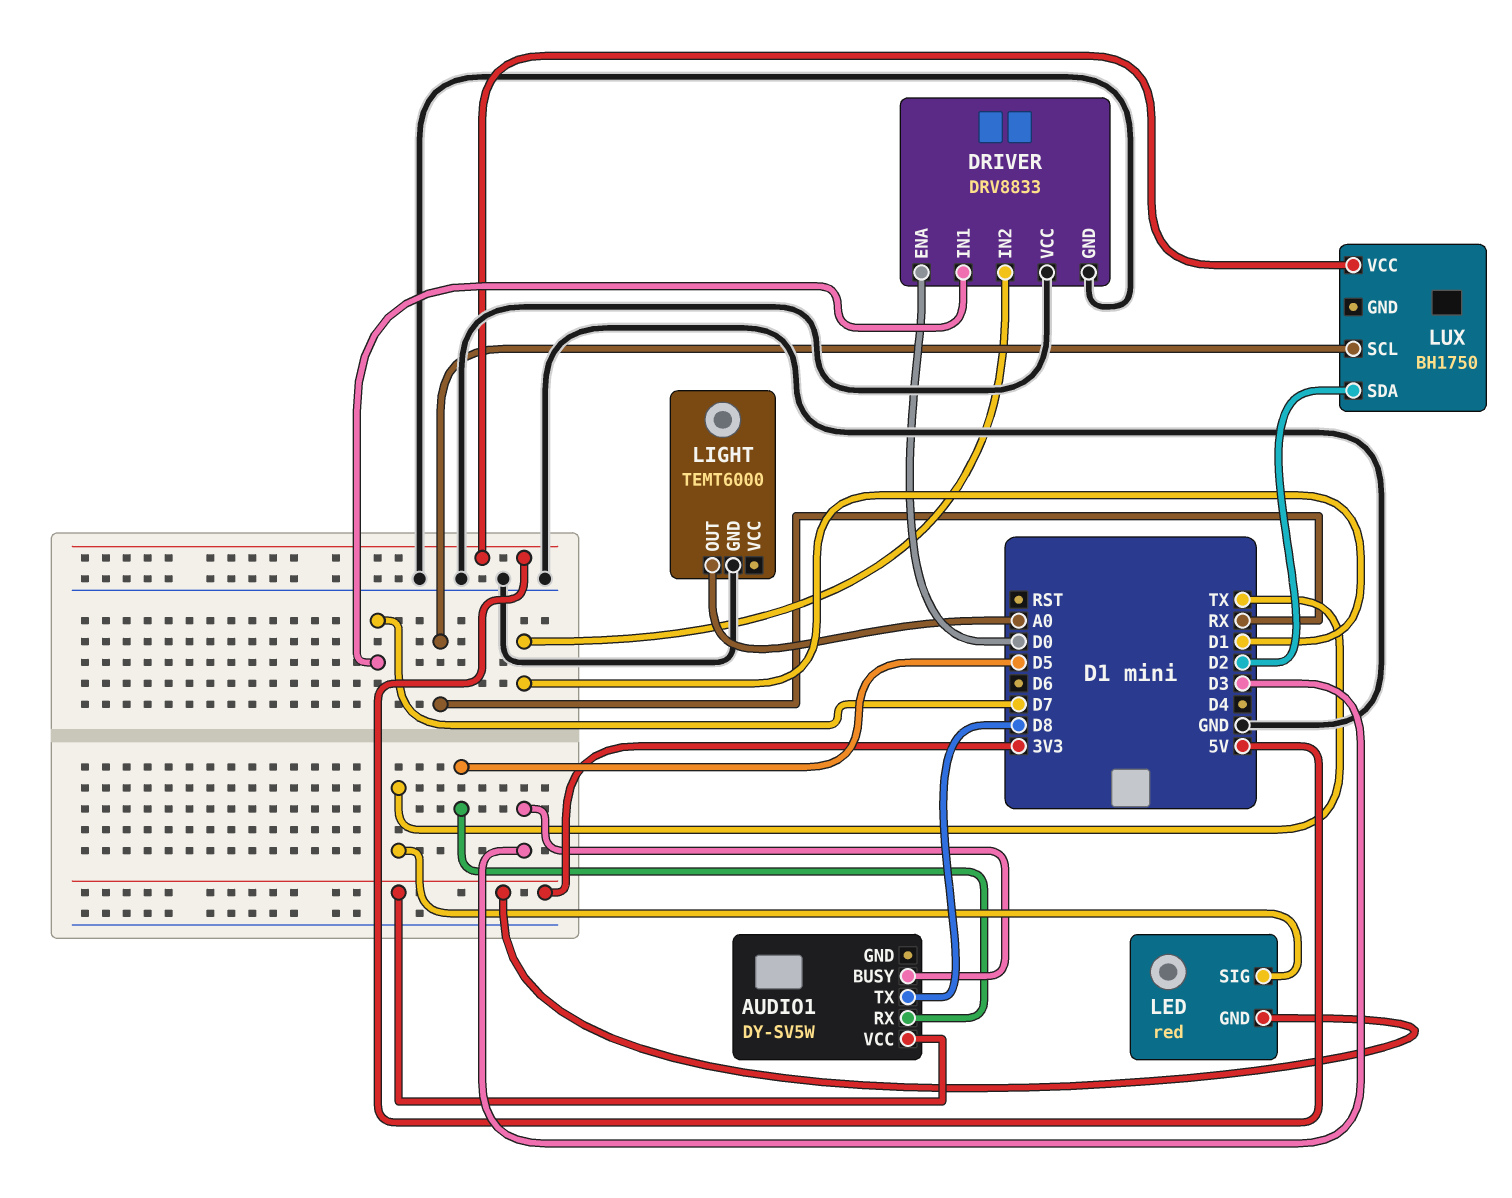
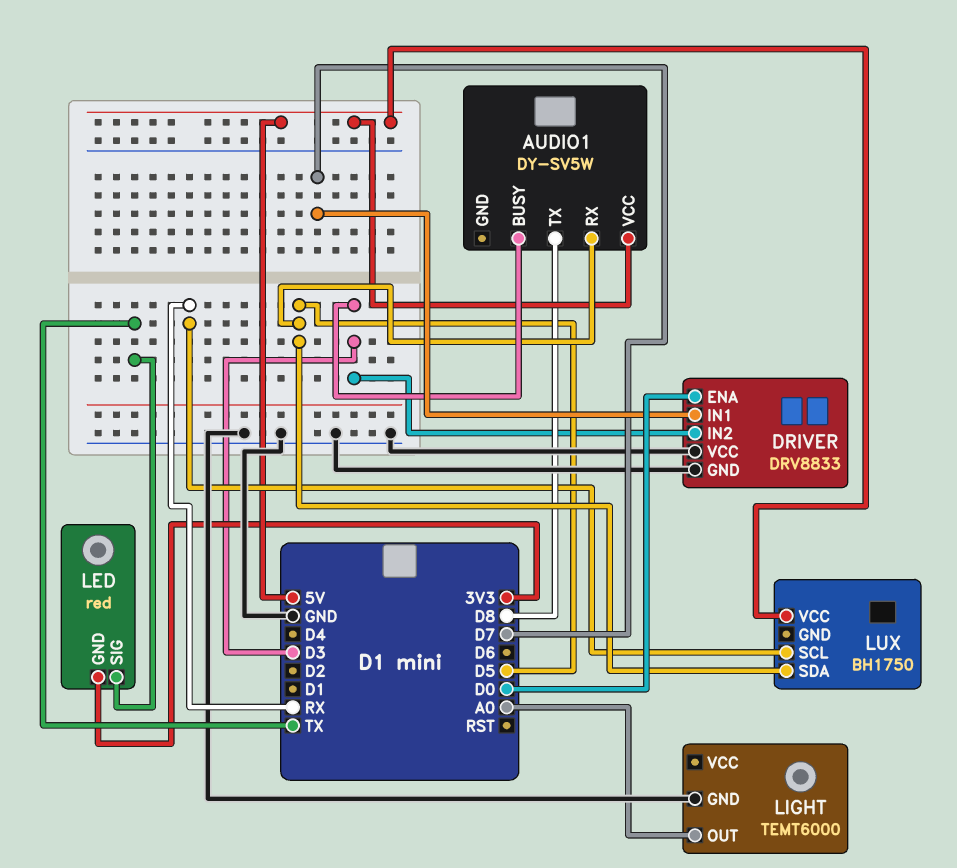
AUDIO1 pin VCC: 3V3 -> 5V
DRIVER pin IN2: D1 -> D3
LUX pin SDA: D2 -> D5

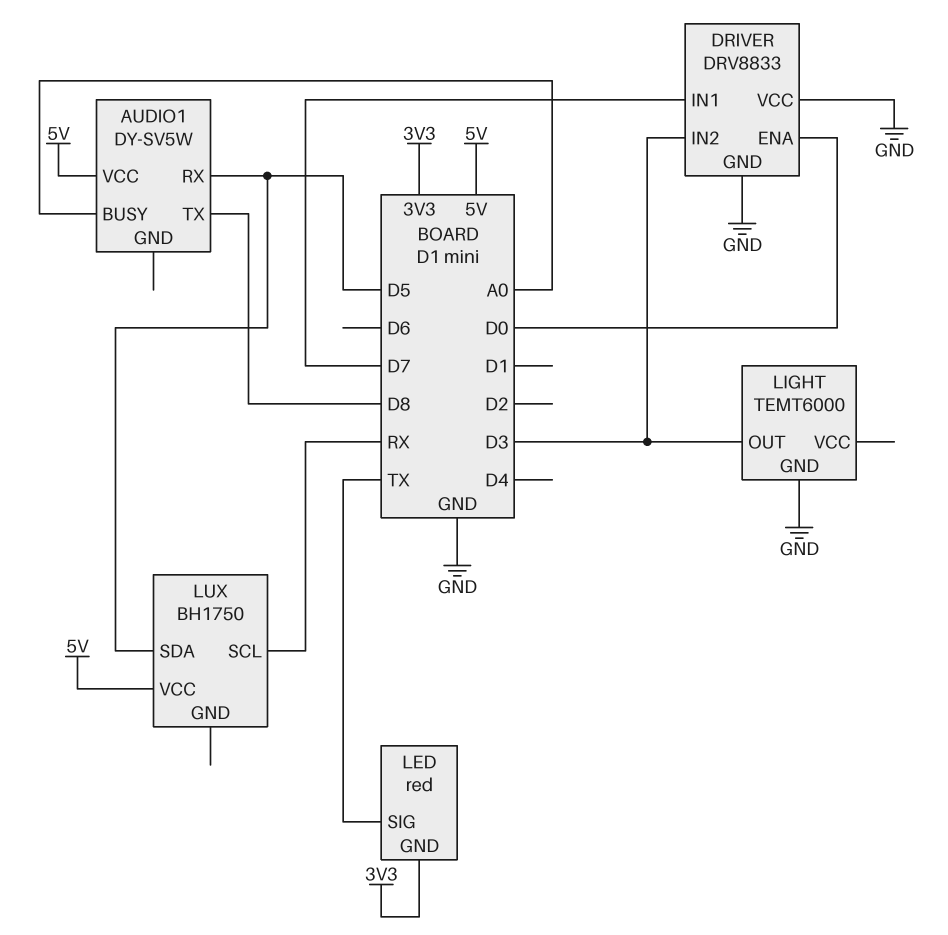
AUDIO1 pin BUSY: D3 -> A0
LIGHT pin OUT: A0 -> D3

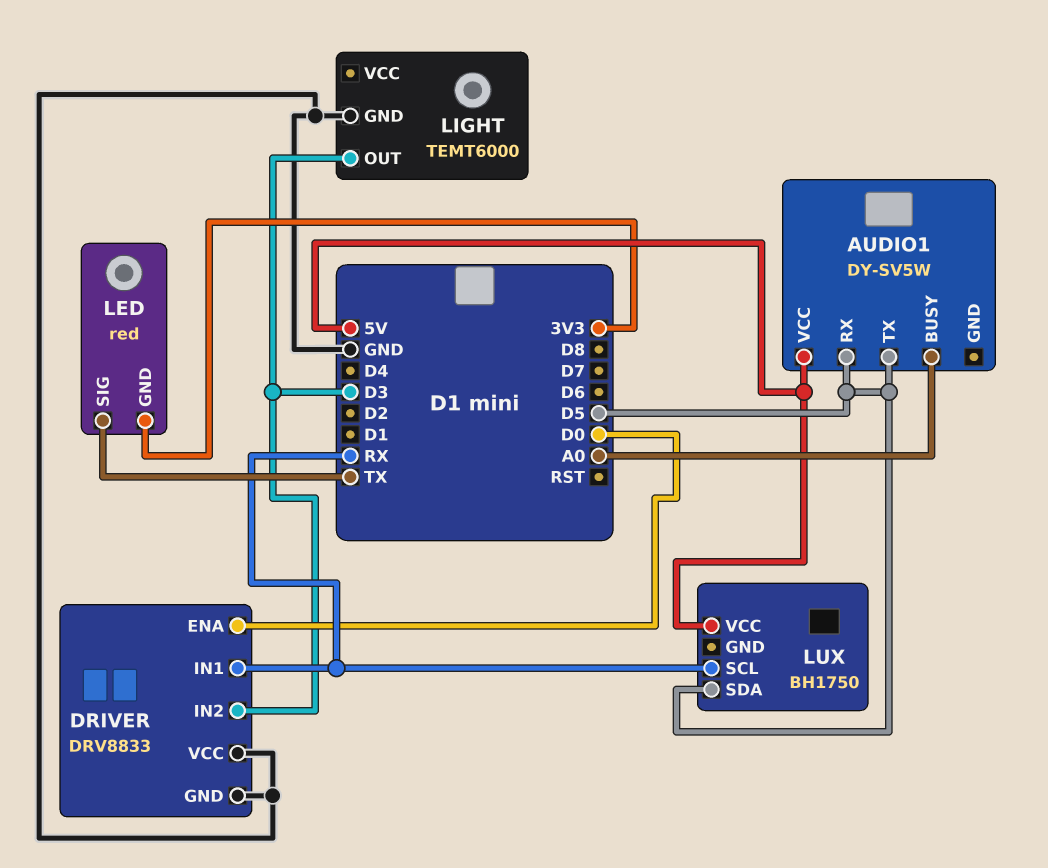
AUDIO1 pin TX: D8 -> D5
DRIVER pin IN1: D7 -> RX

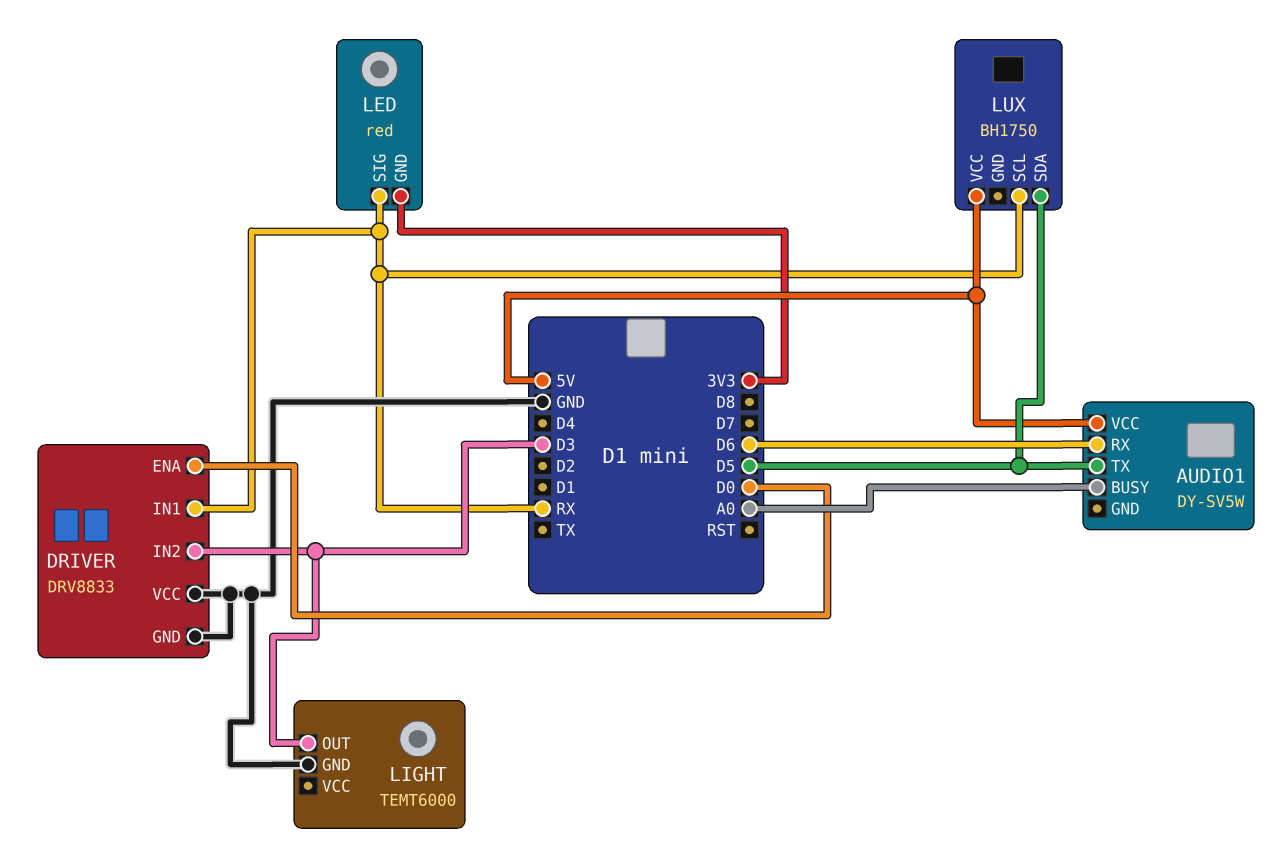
AUDIO1 pin RX: D5 -> D6
LED pin SIG: TX -> RX

